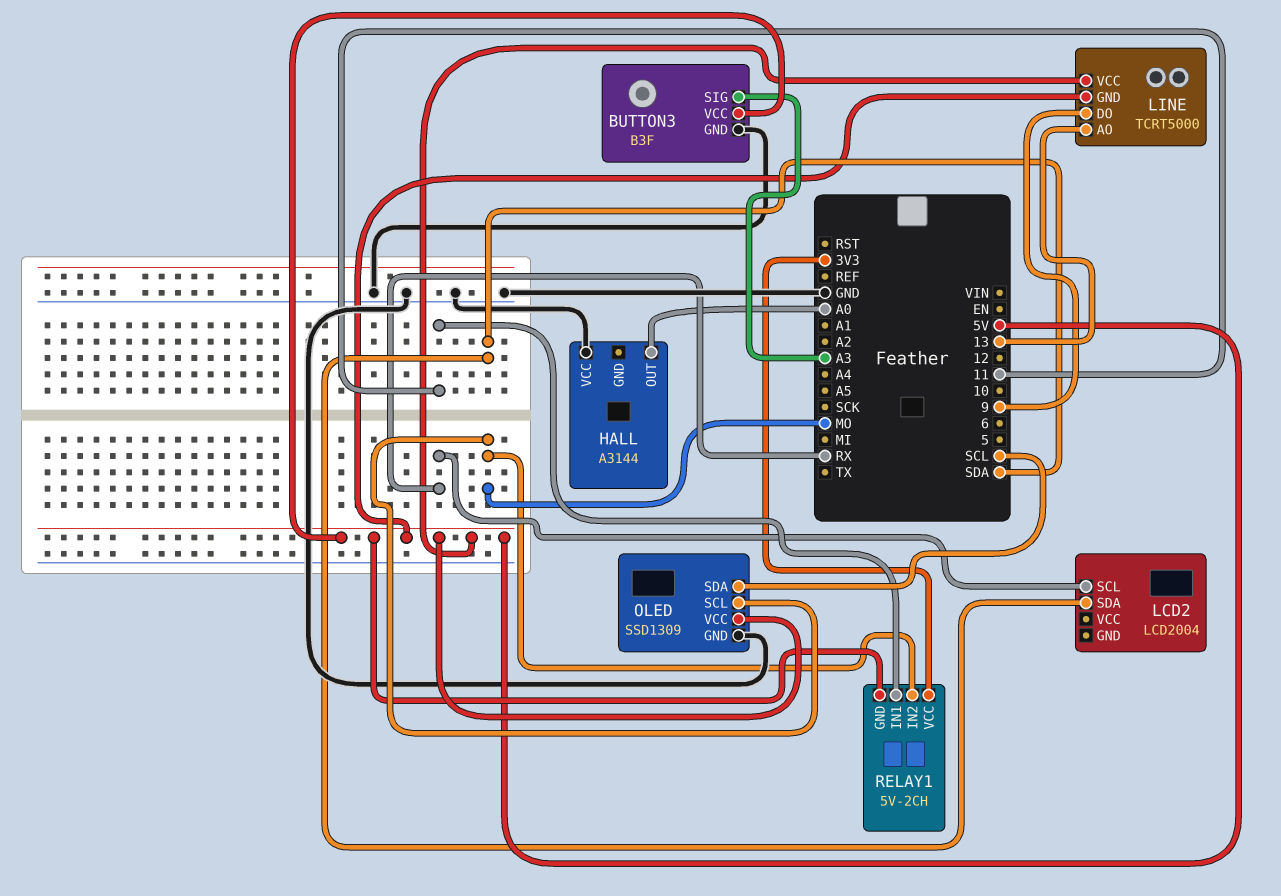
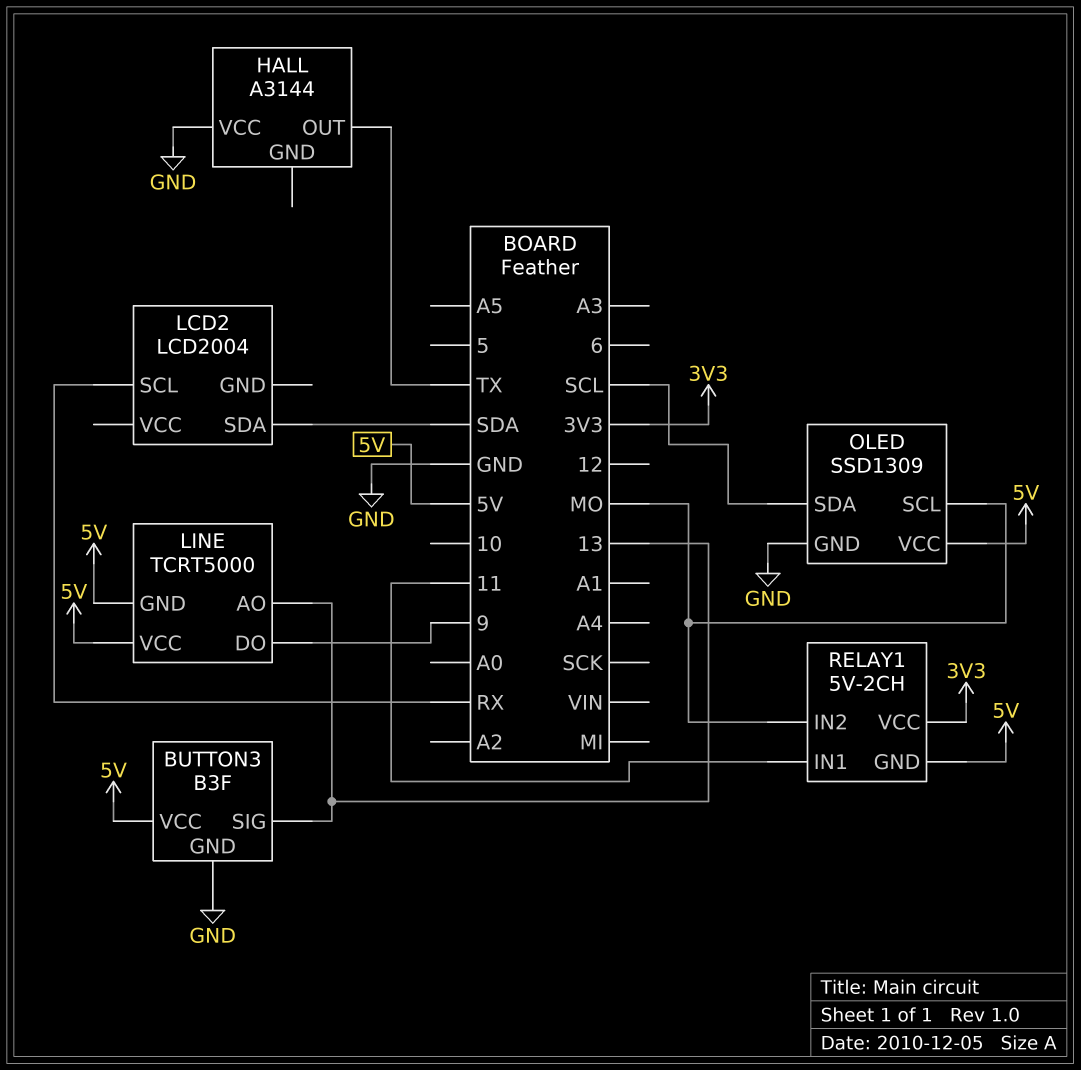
BUTTON3 pin SIG: A3 -> 13
HALL pin OUT: A0 -> TX

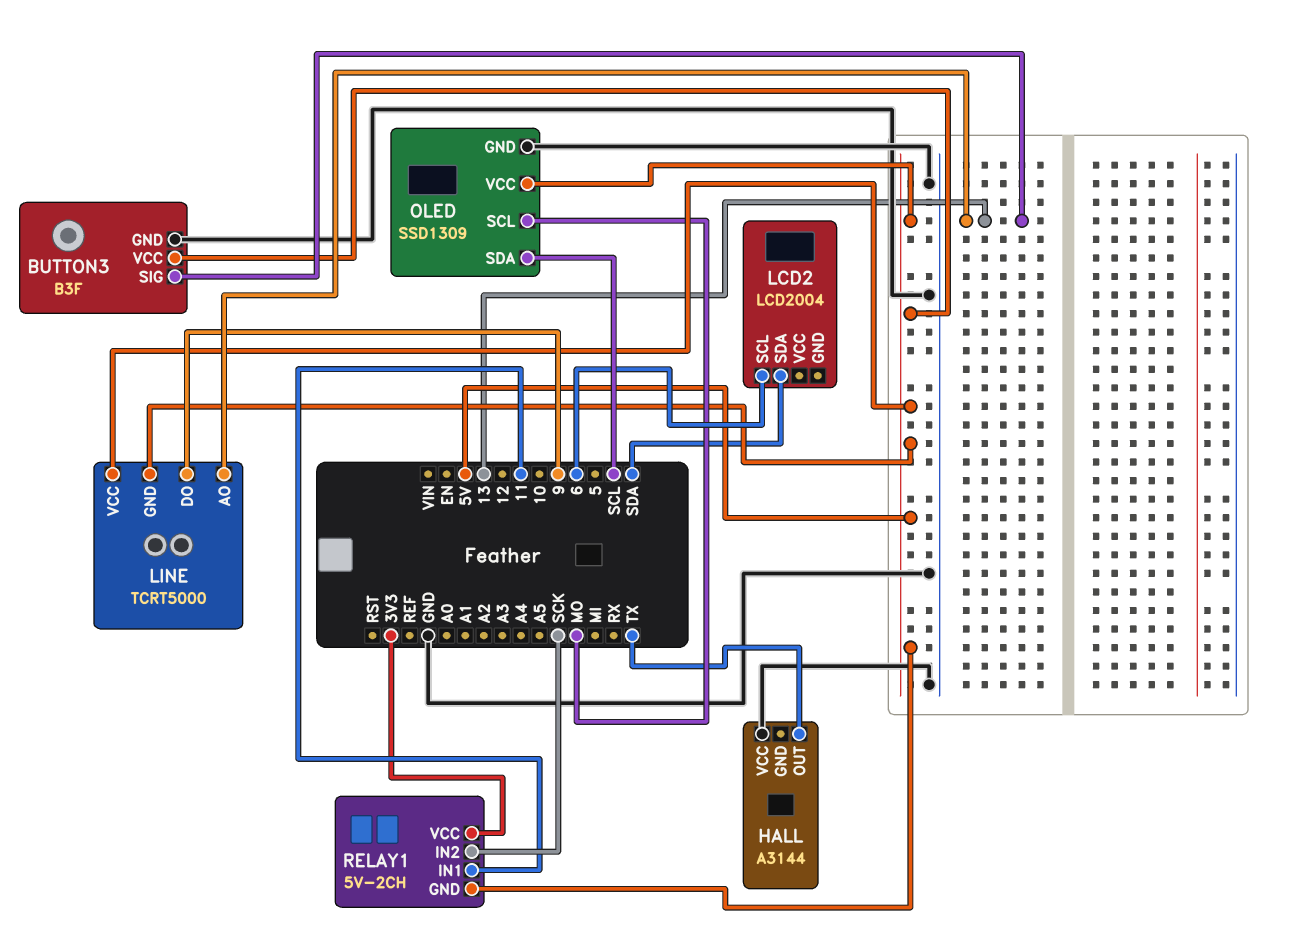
LCD2 pin SCL: RX -> 6
RELAY1 pin IN2: MO -> SCK

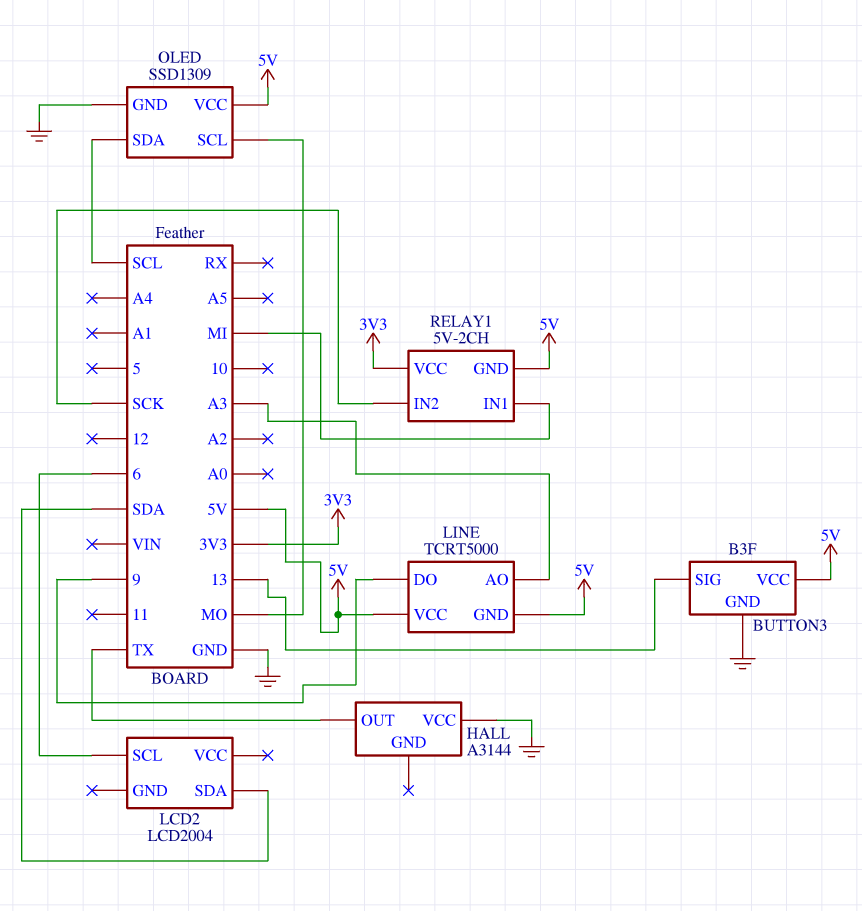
LINE pin AO: 13 -> A3
RELAY1 pin IN1: 11 -> MI

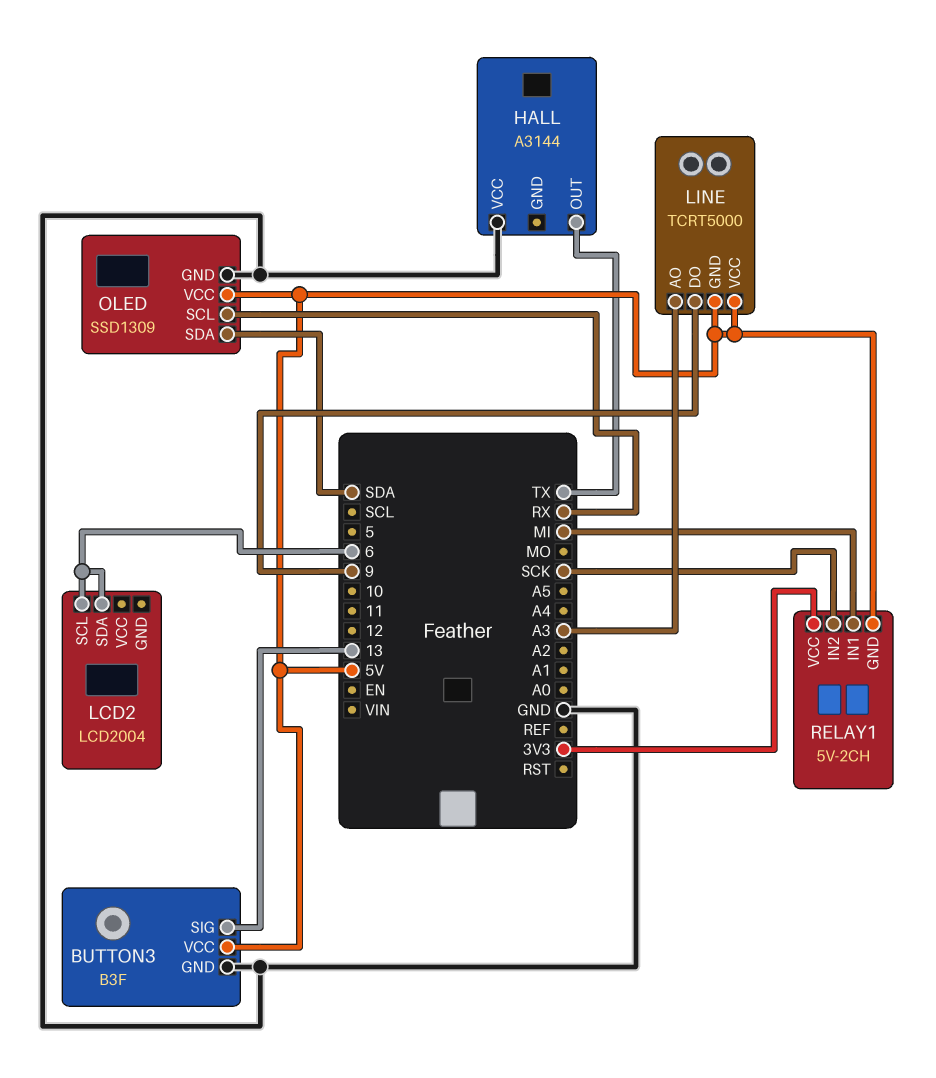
LCD2 pin SDA: SDA -> 6
OLED pin SCL: MO -> RX
OLED pin SDA: SCL -> SDA

